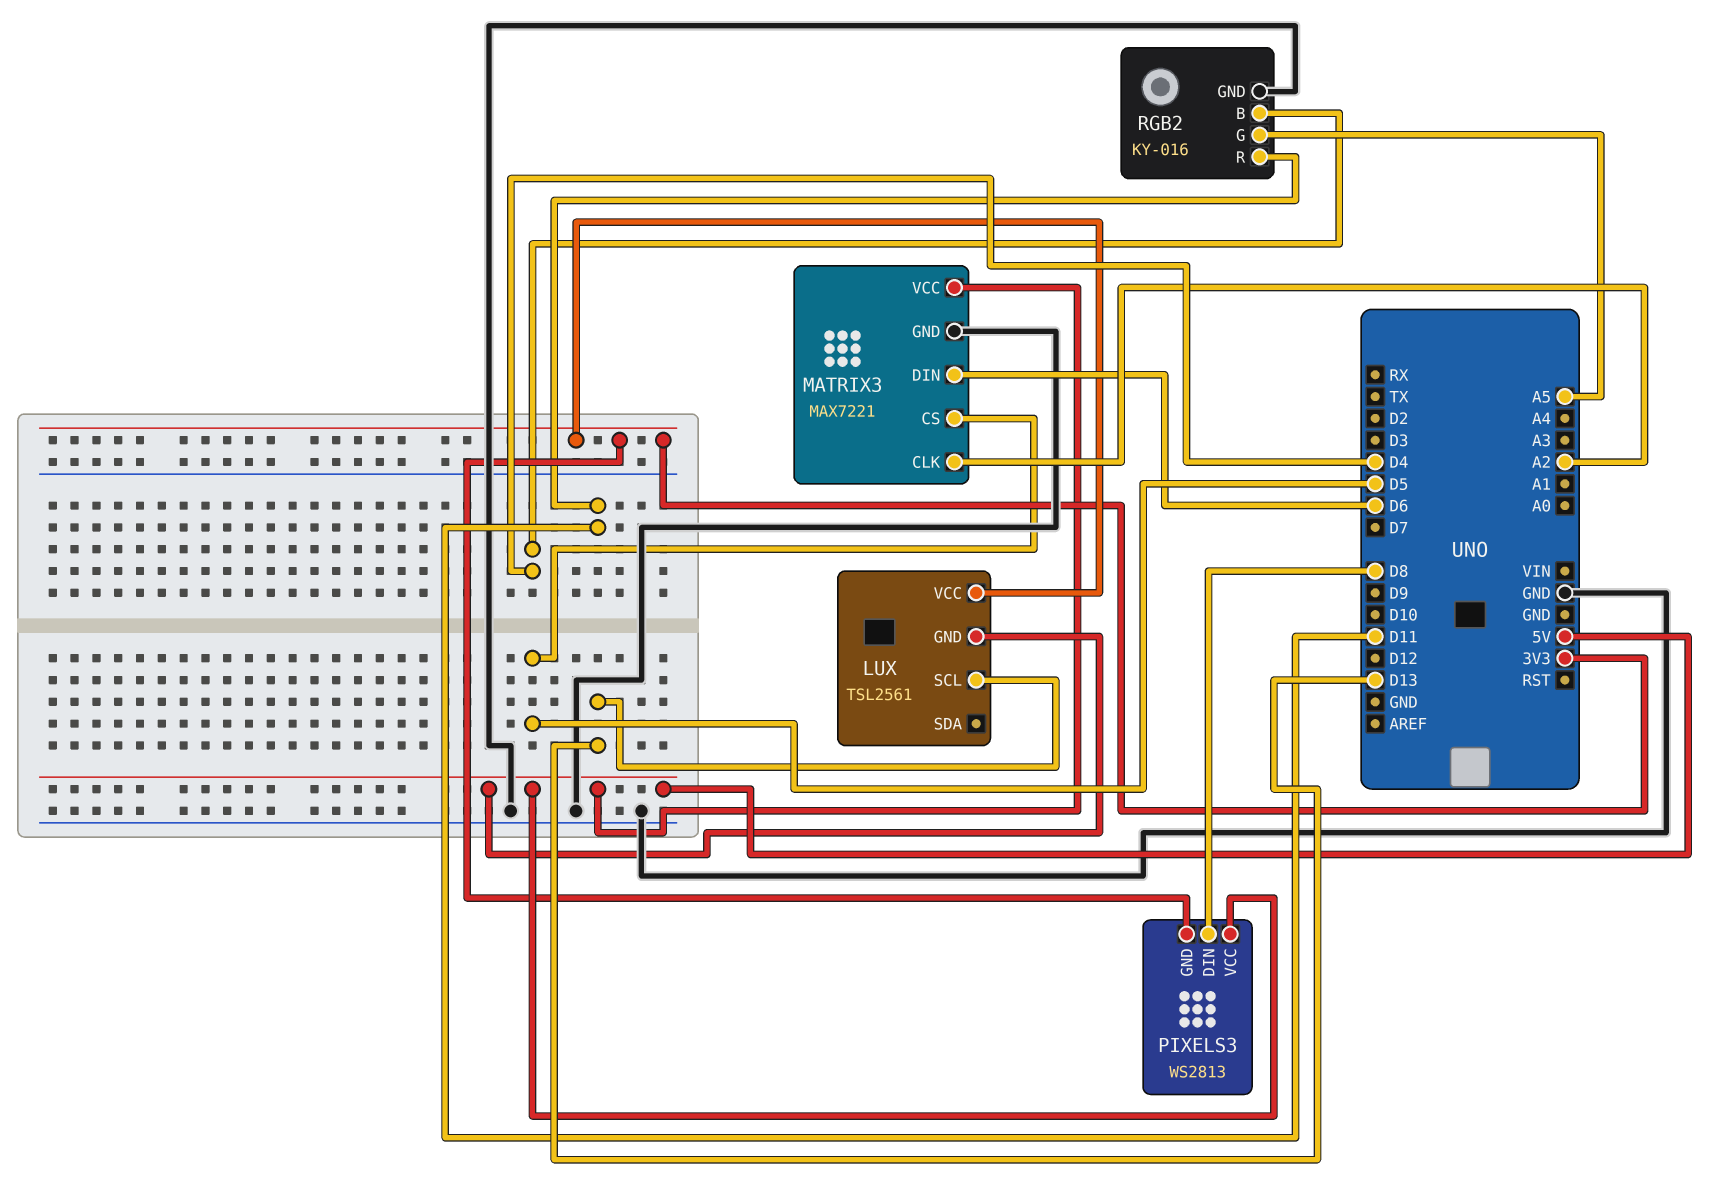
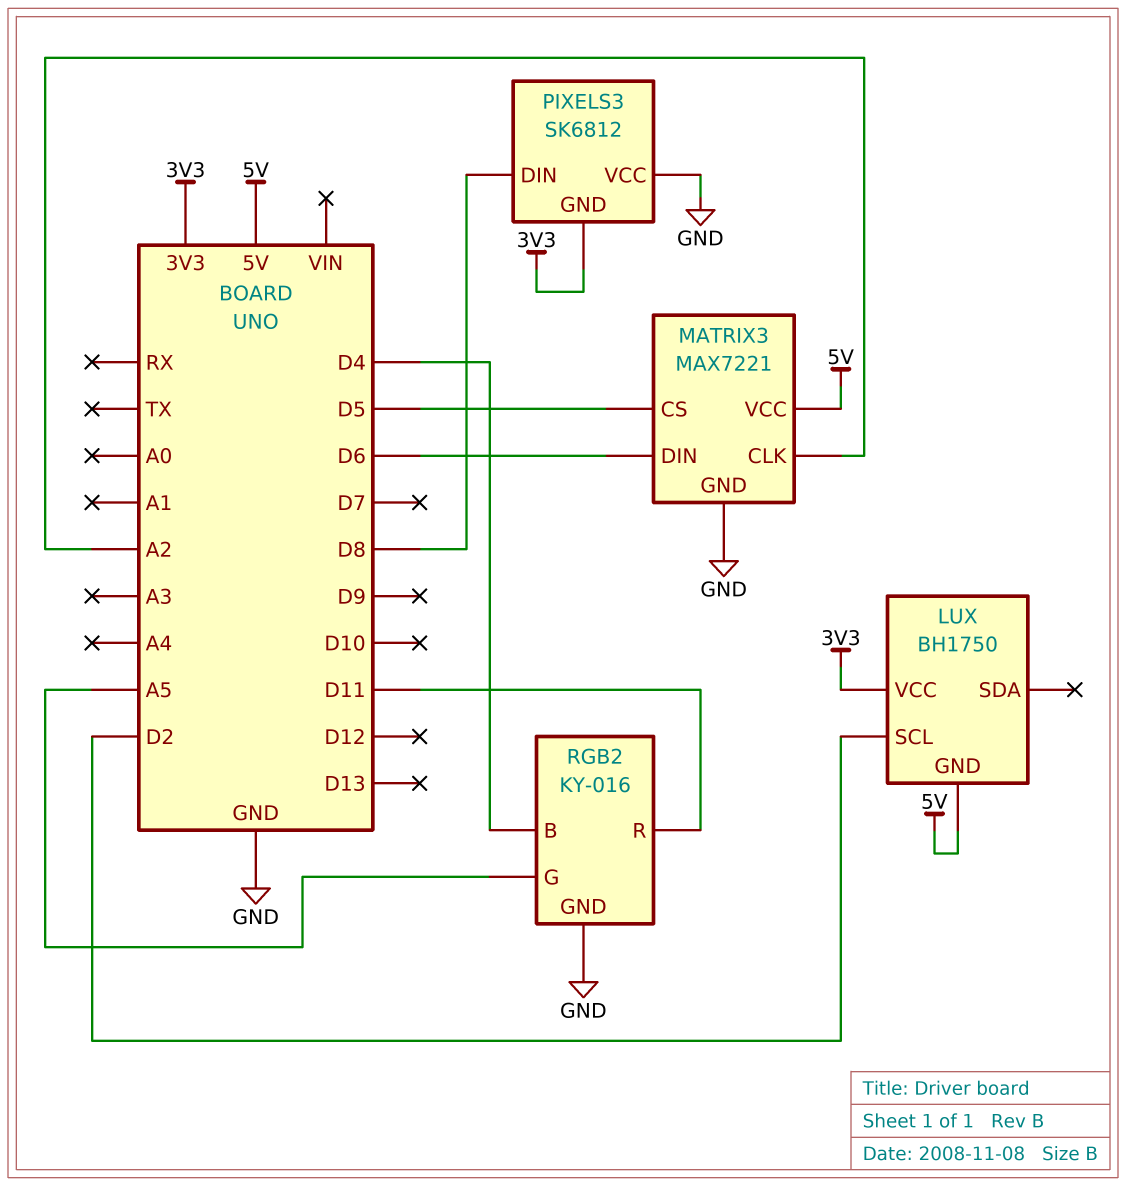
LUX: TSL2561 -> BH1750
LUX pin SCL: D13 -> D2
PIXELS3: WS2813 -> SK6812
PIXELS3 pin VCC: 5V -> GND

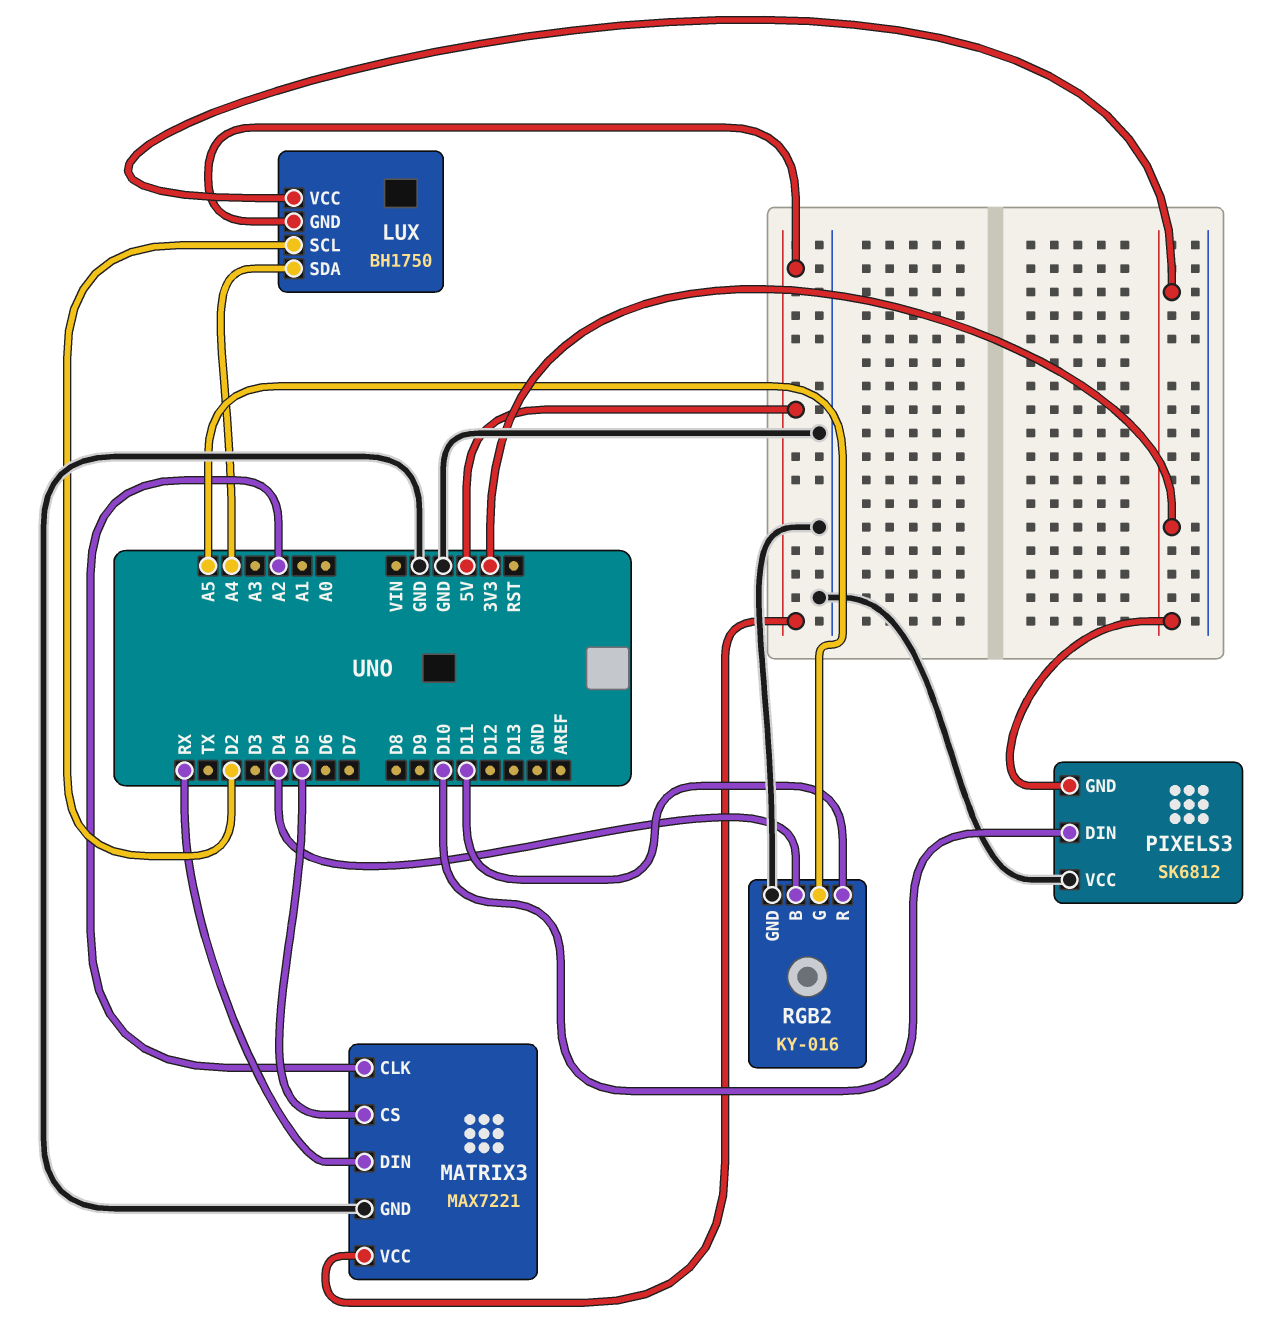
LUX pin SDA: none -> A4
MATRIX3 pin DIN: D6 -> RX
PIXELS3 pin DIN: D8 -> D10

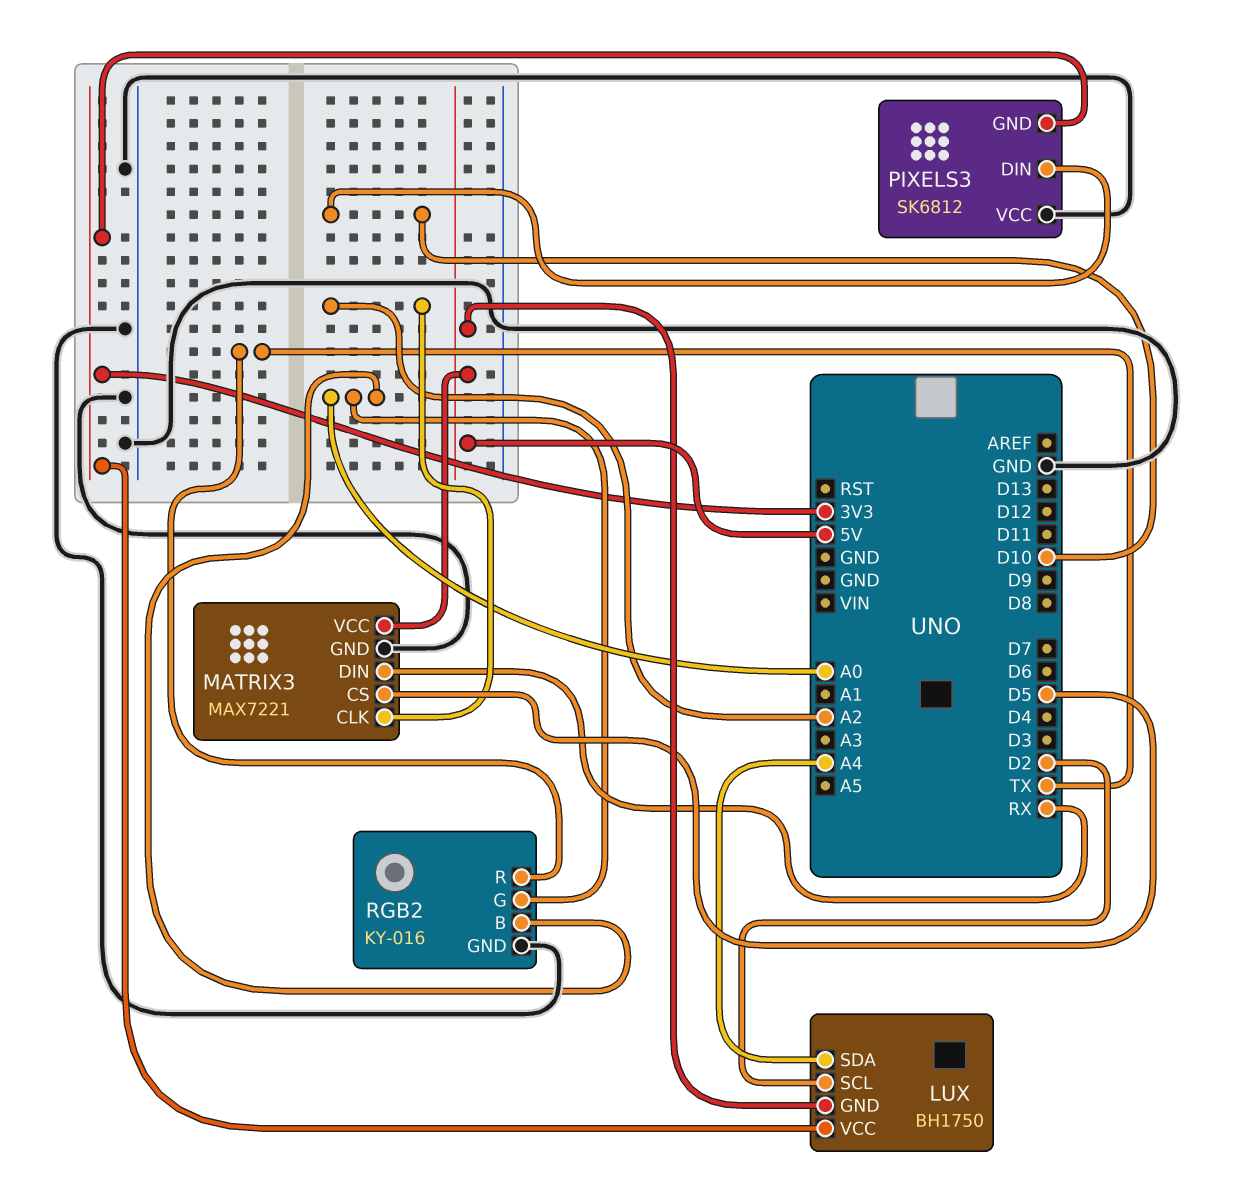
RGB2 pin B: D4 -> A0
RGB2 pin G: A5 -> A0
RGB2 pin R: D11 -> TX

